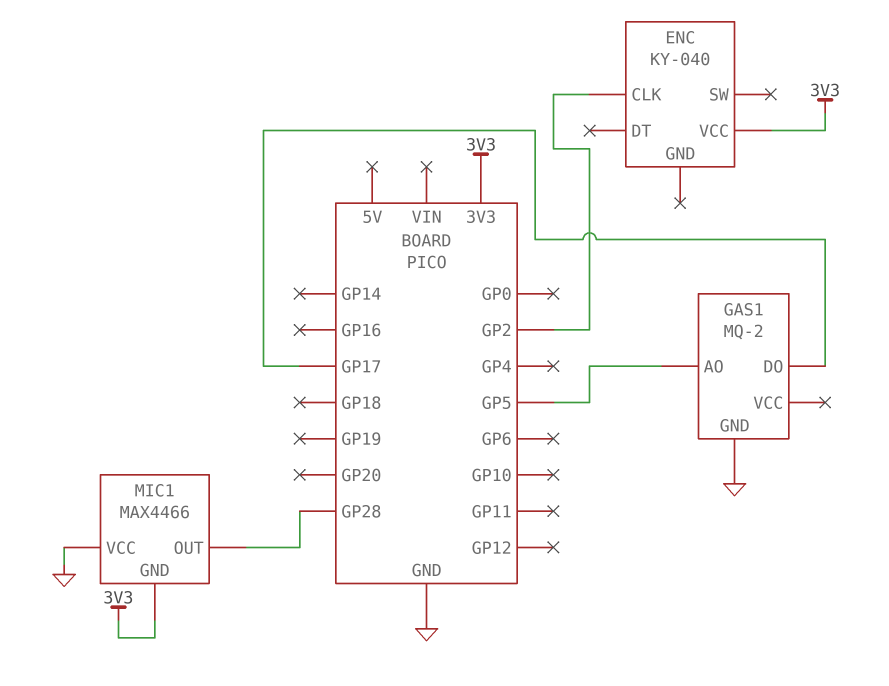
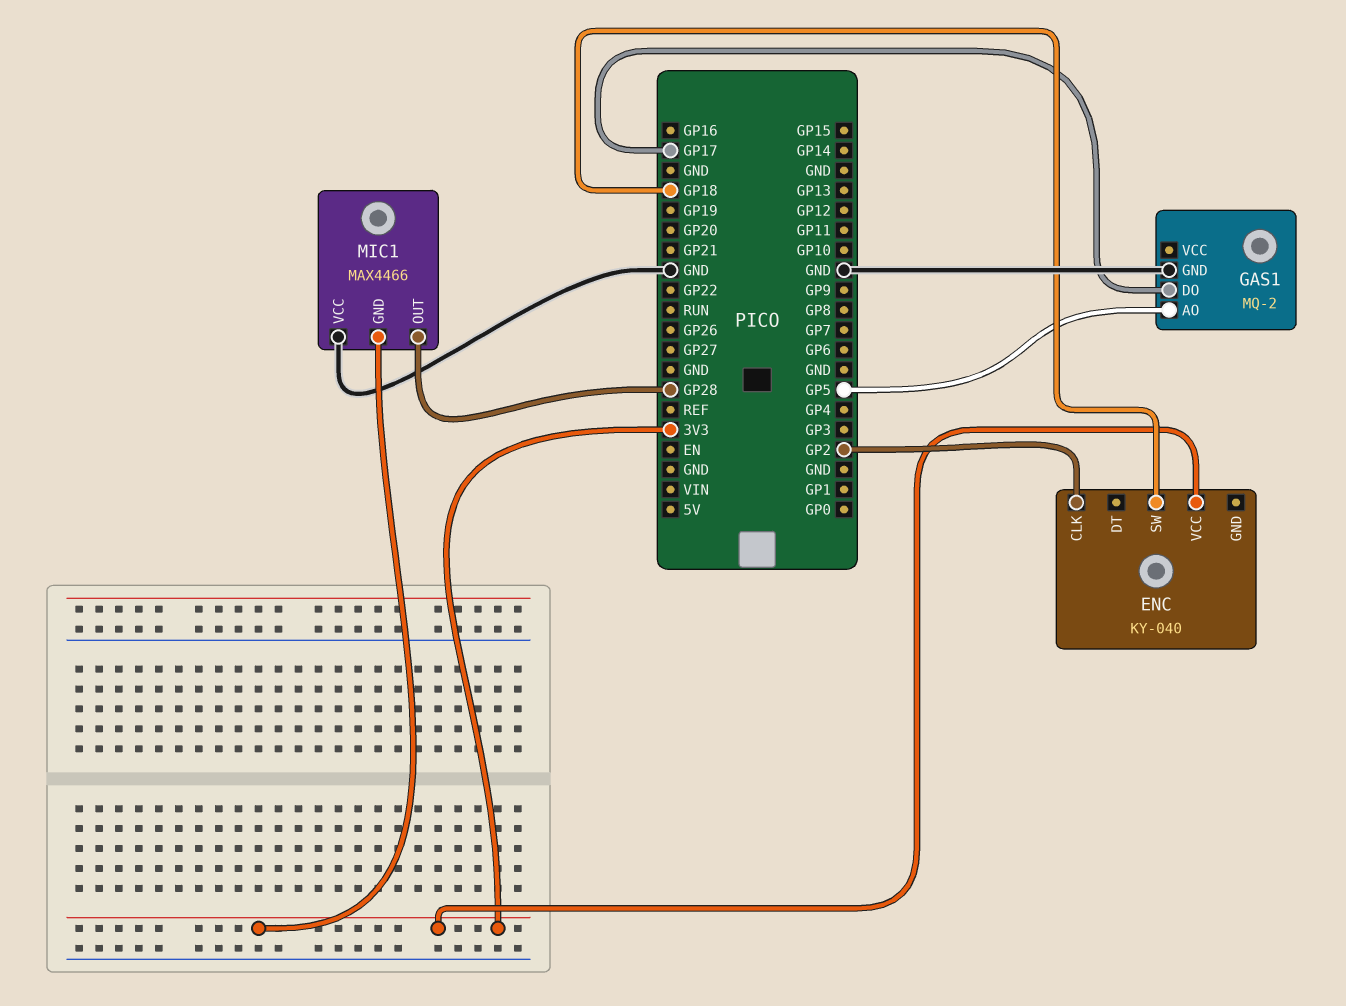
ENC pin SW: none -> GP18

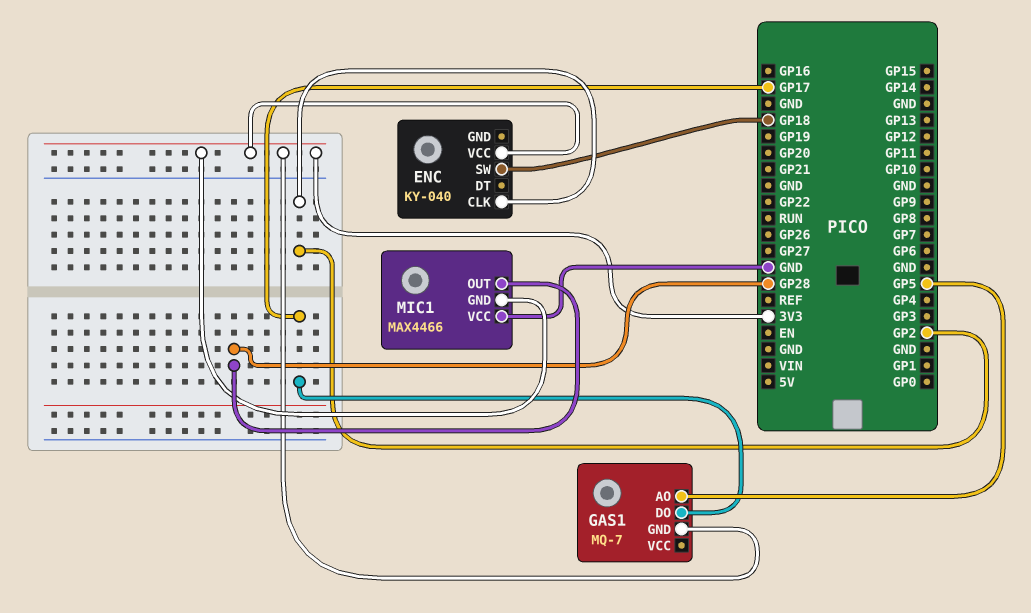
GAS1: MQ-2 -> MQ-7
GAS1 pin GND: GND -> 3V3

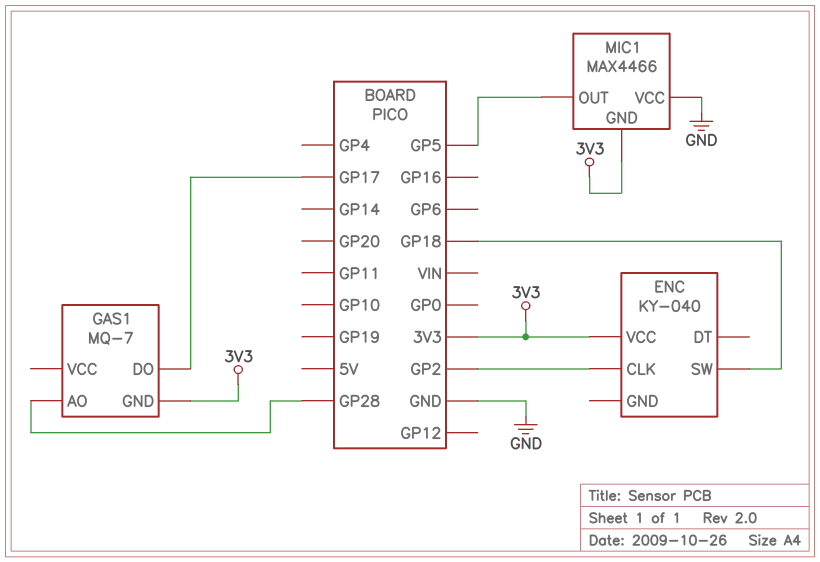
GAS1 pin AO: GP5 -> GP28
MIC1 pin OUT: GP28 -> GP5

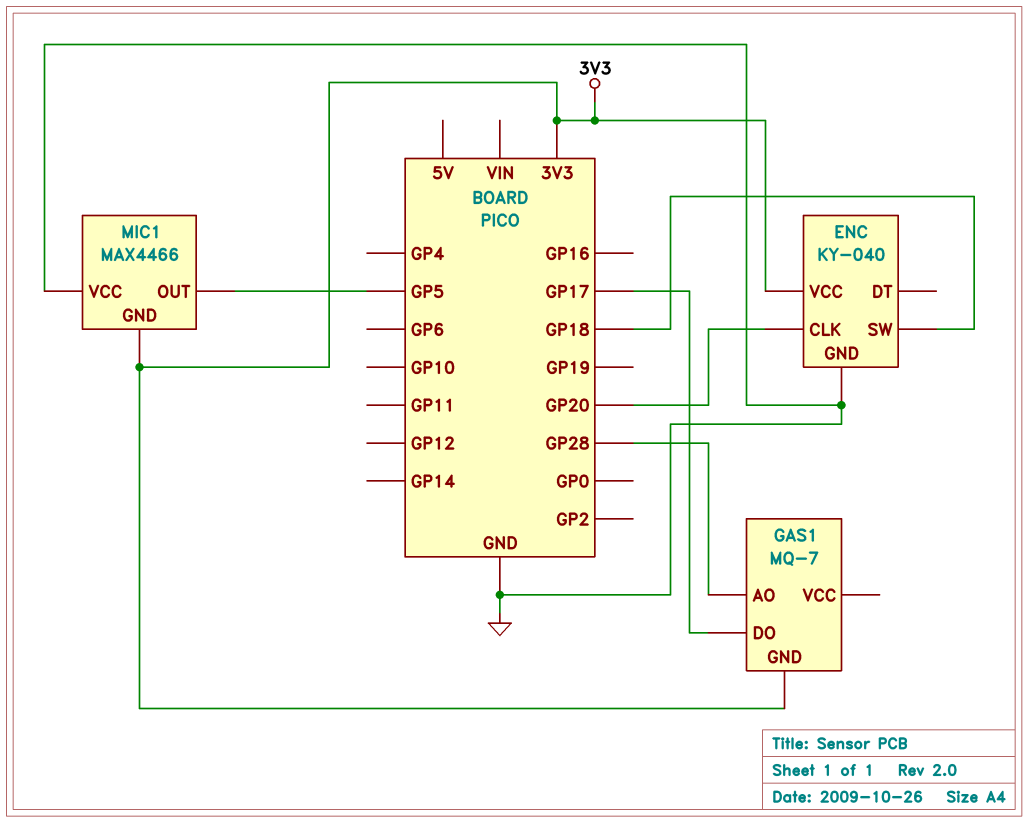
ENC pin CLK: GP2 -> GP20
ENC pin GND: none -> GND

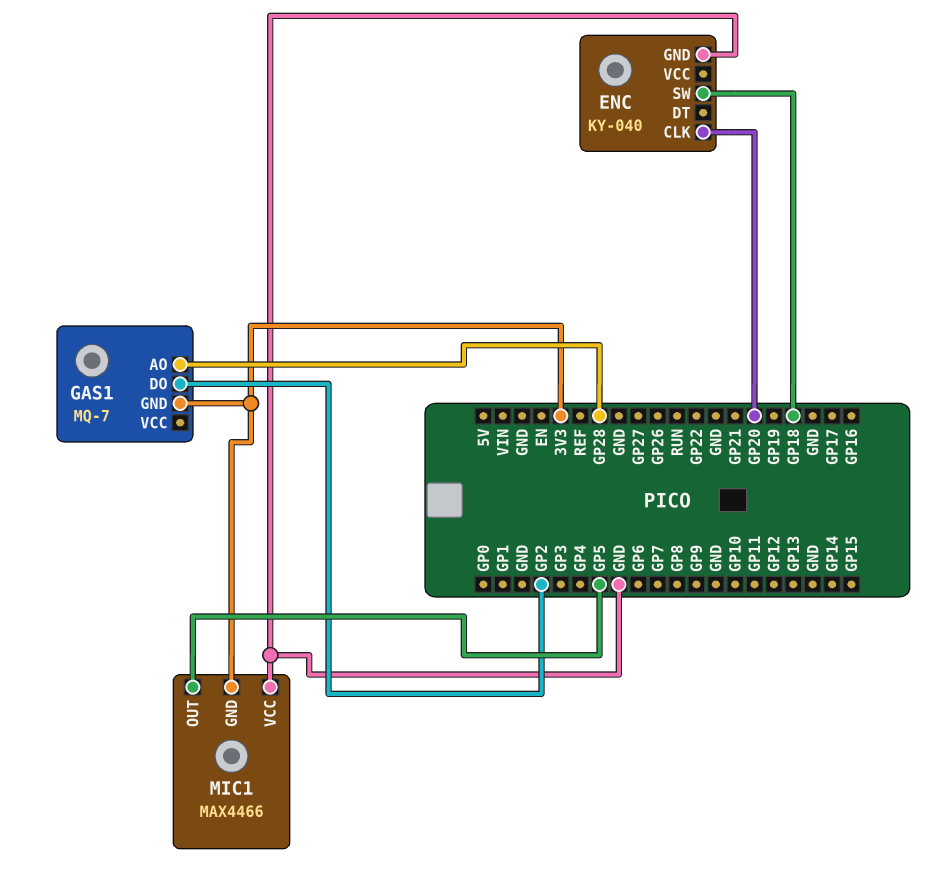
ENC pin VCC: 3V3 -> none
GAS1 pin DO: GP17 -> GP2

